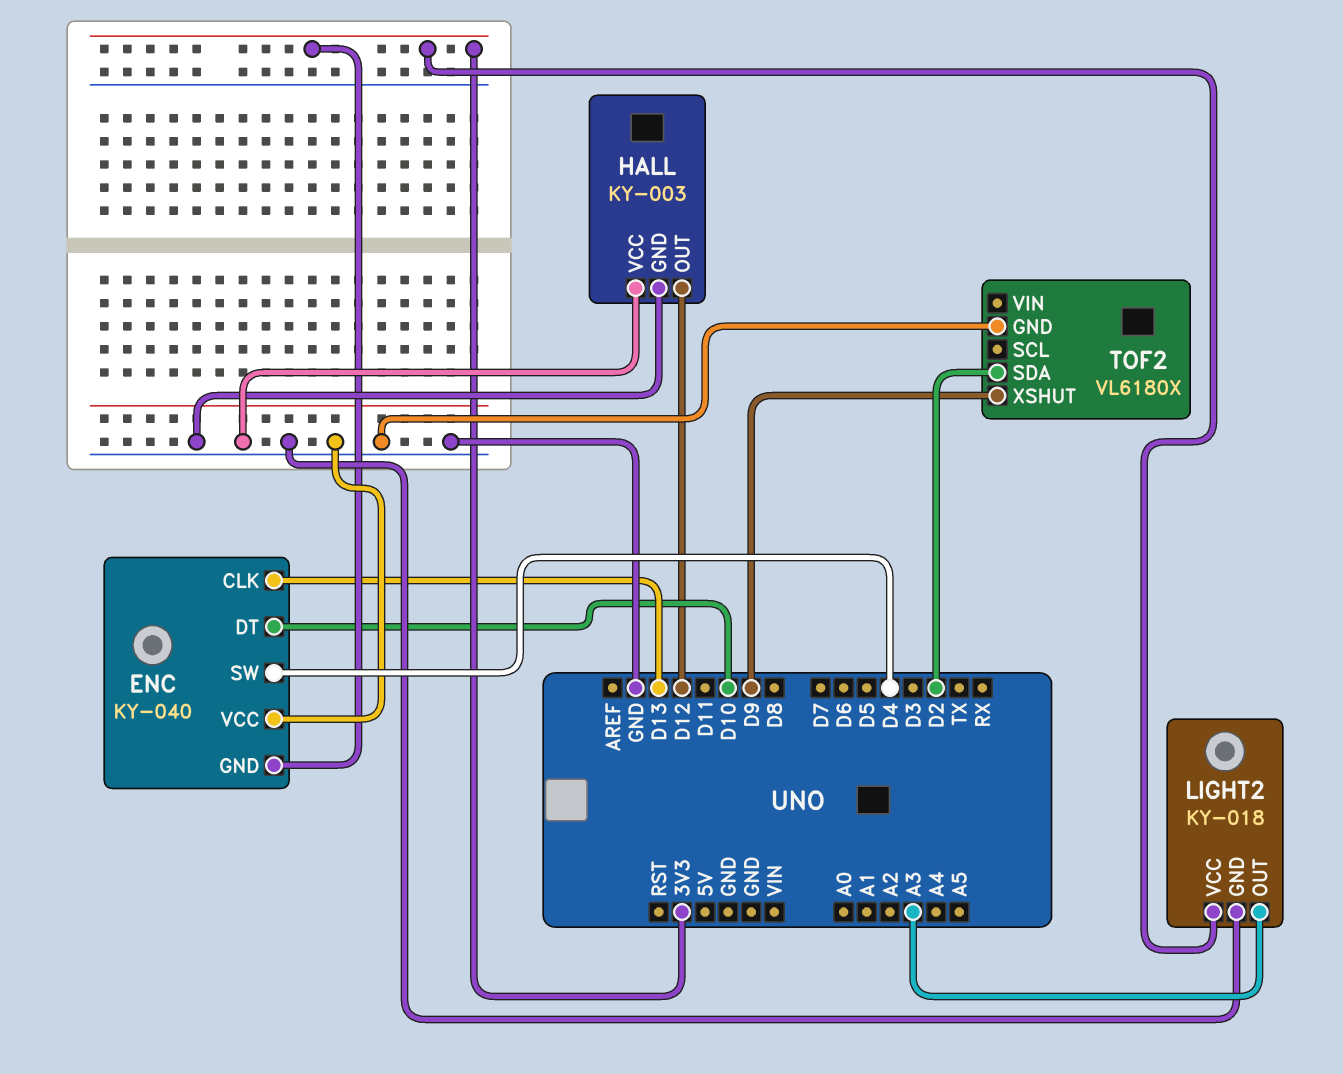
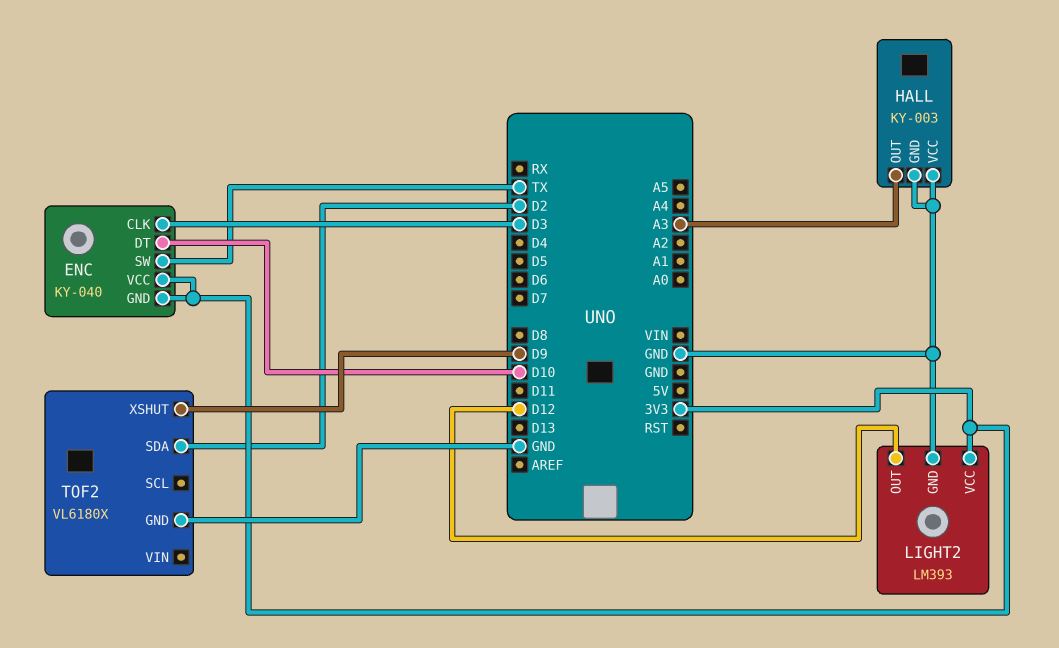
ENC pin CLK: D13 -> D3
ENC pin SW: D4 -> TX
ENC pin VCC: GND -> 3V3
HALL pin OUT: D12 -> A3
LIGHT2: KY-018 -> LM393
LIGHT2 pin OUT: A3 -> D12

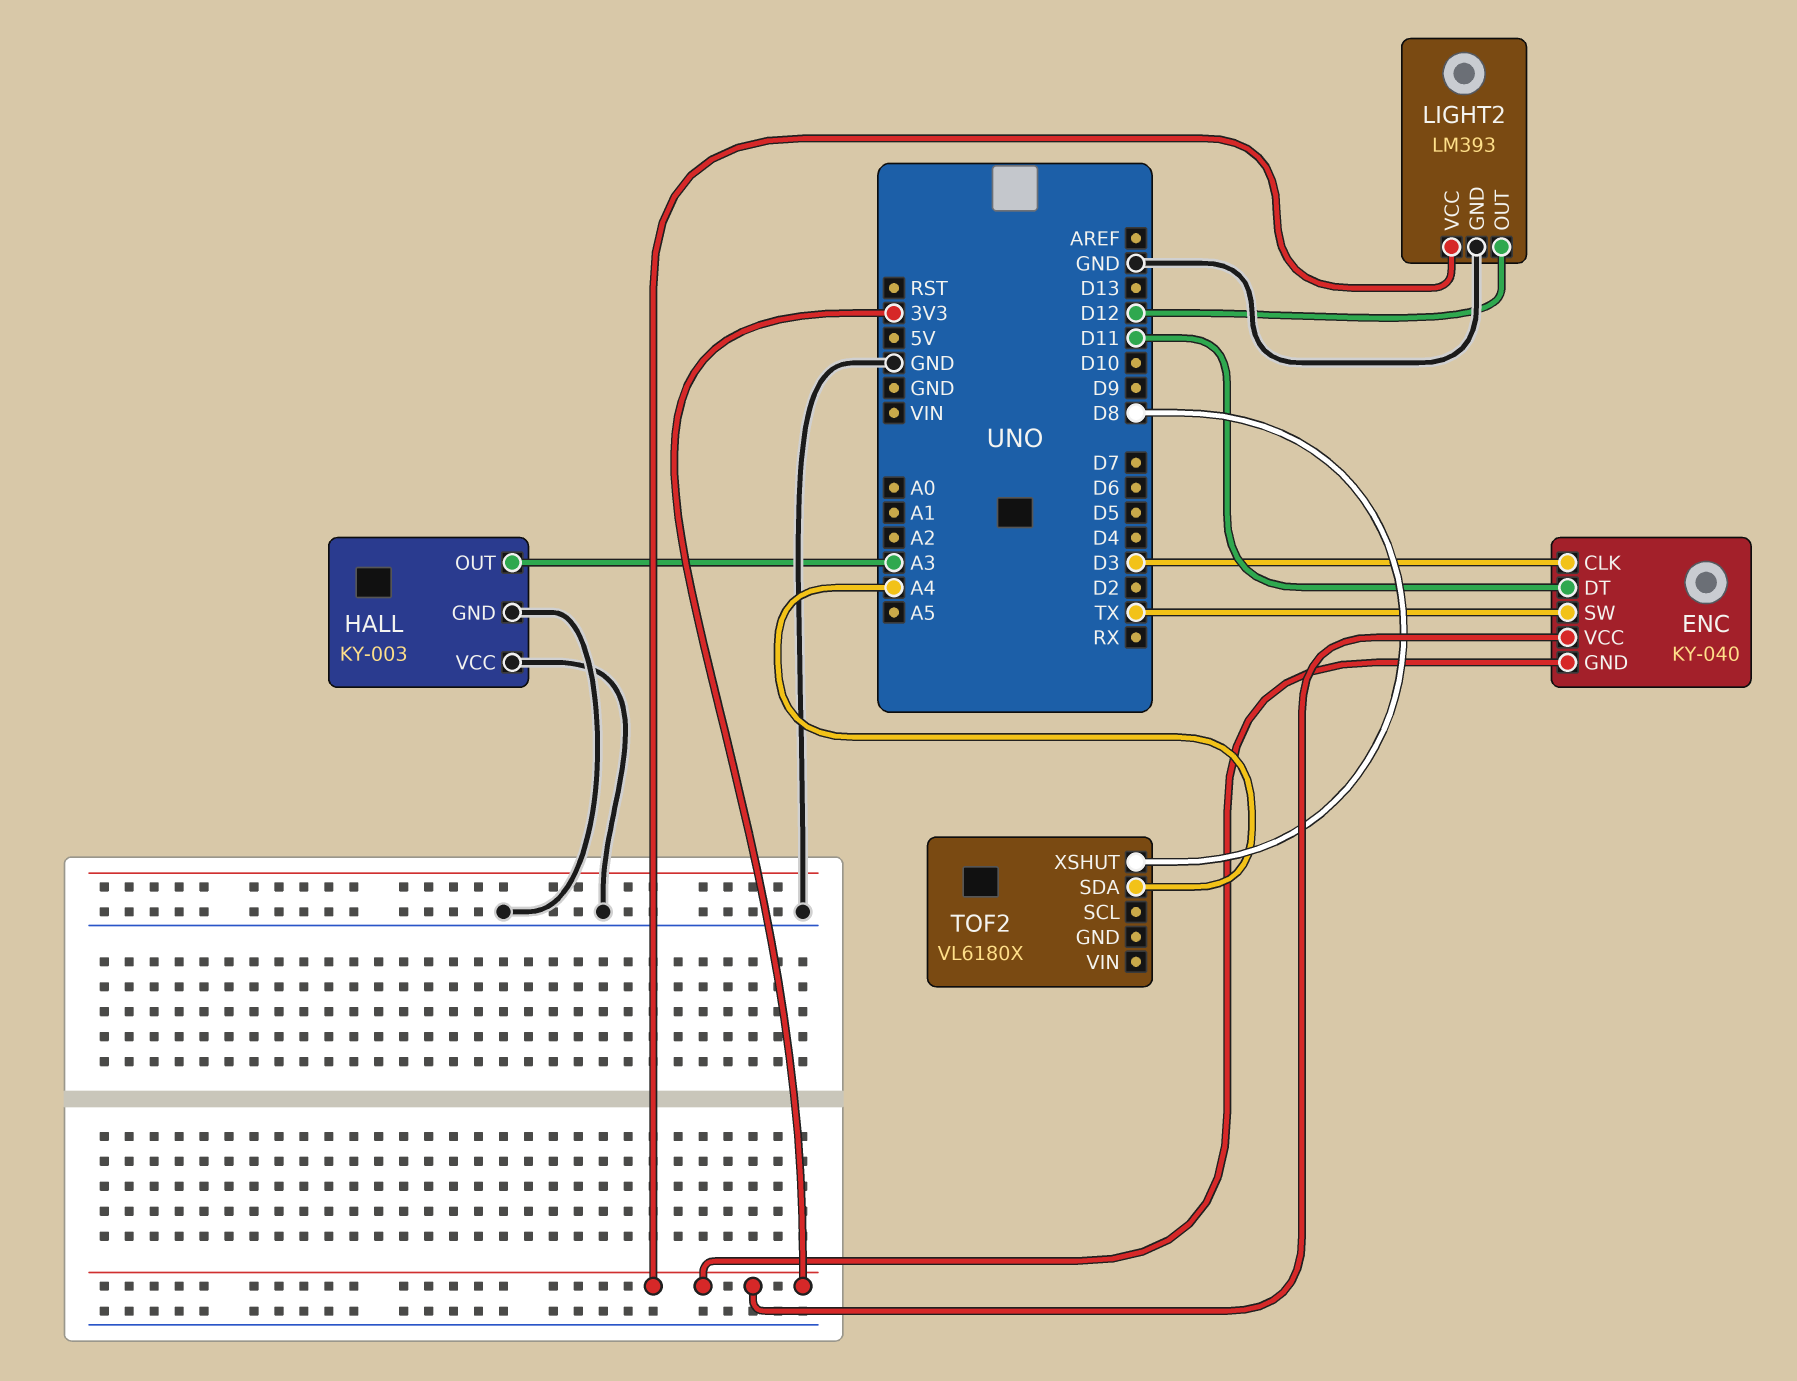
ENC pin DT: D10 -> D11
TOF2 pin GND: GND -> none
TOF2 pin SDA: D2 -> A4
TOF2 pin XSHUT: D9 -> D8

